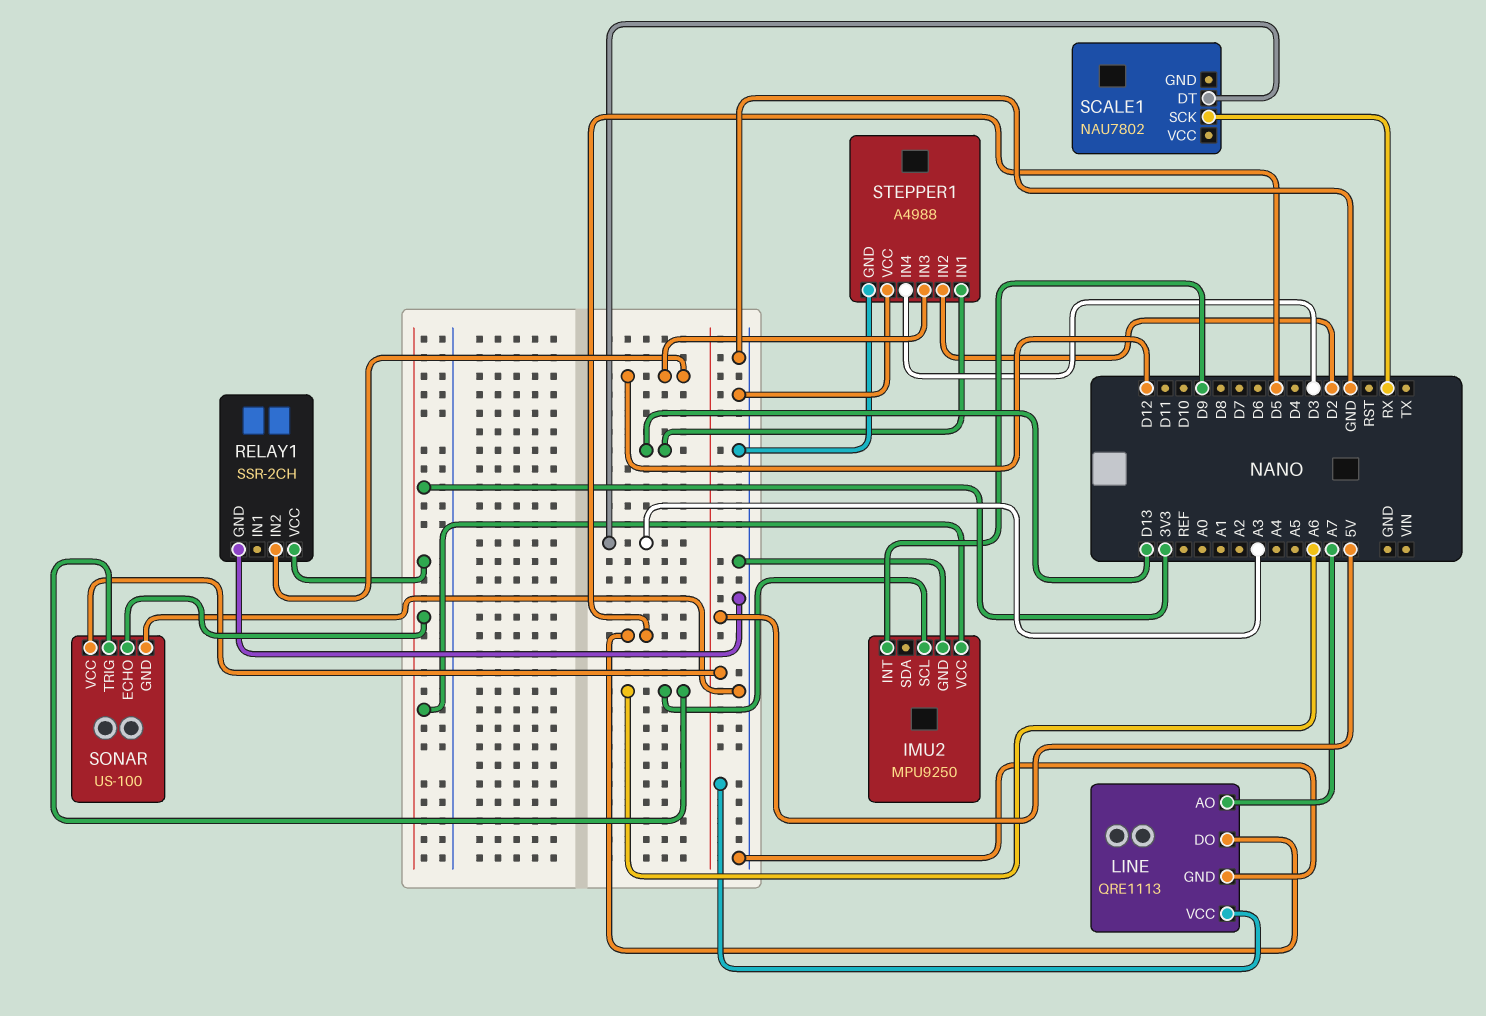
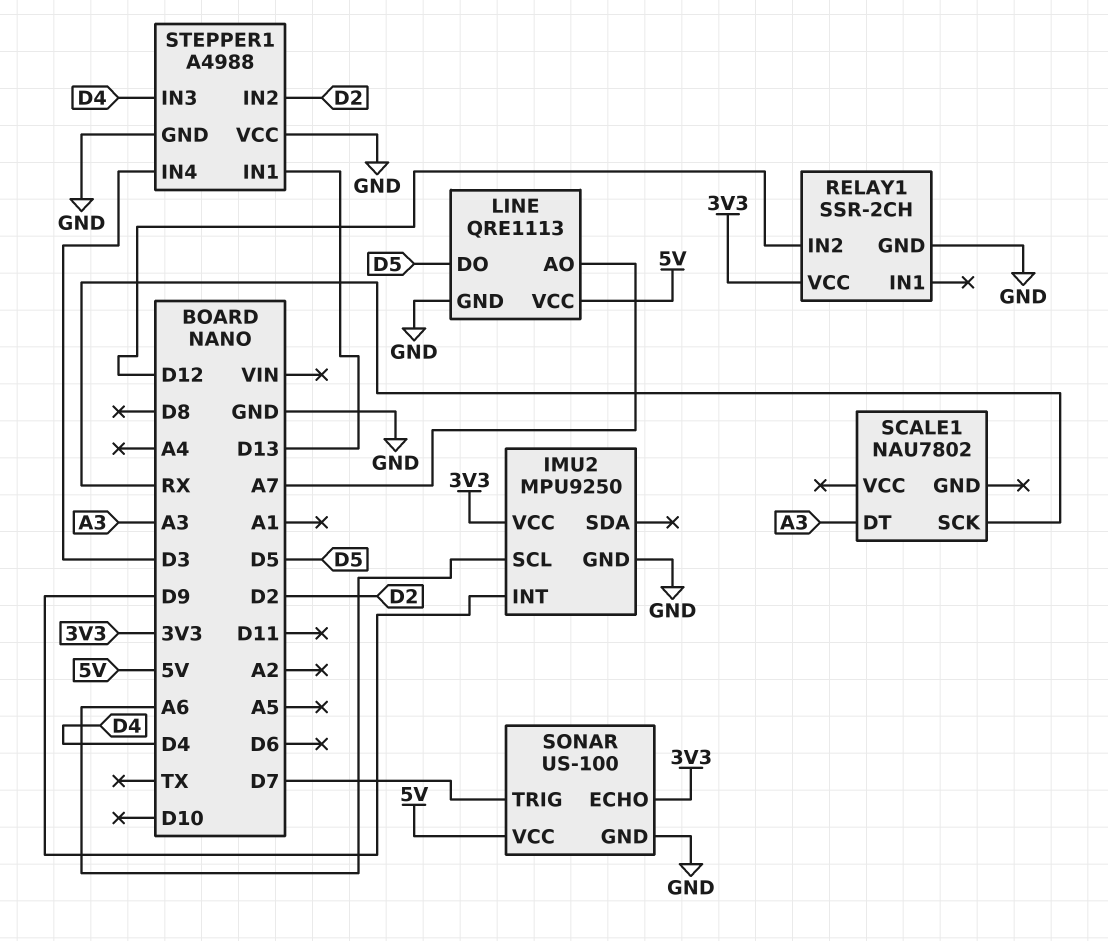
SONAR pin TRIG: A6 -> D7
STEPPER1 pin IN3: D12 -> D4

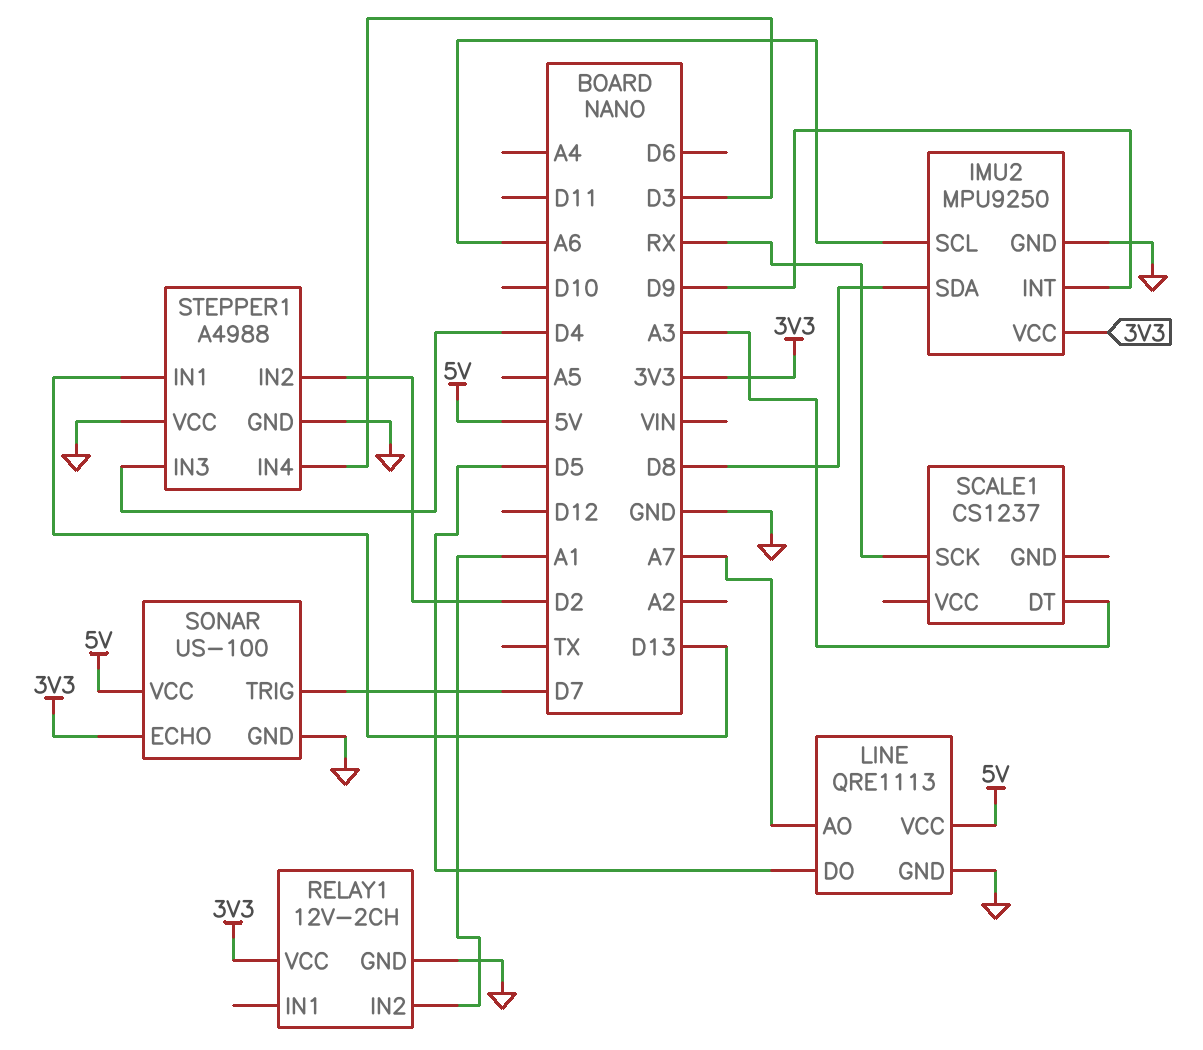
IMU2 pin SDA: none -> D8
RELAY1: SSR-2CH -> 12V-2CH
RELAY1 pin IN2: D12 -> A1
SCALE1: NAU7802 -> CS1237

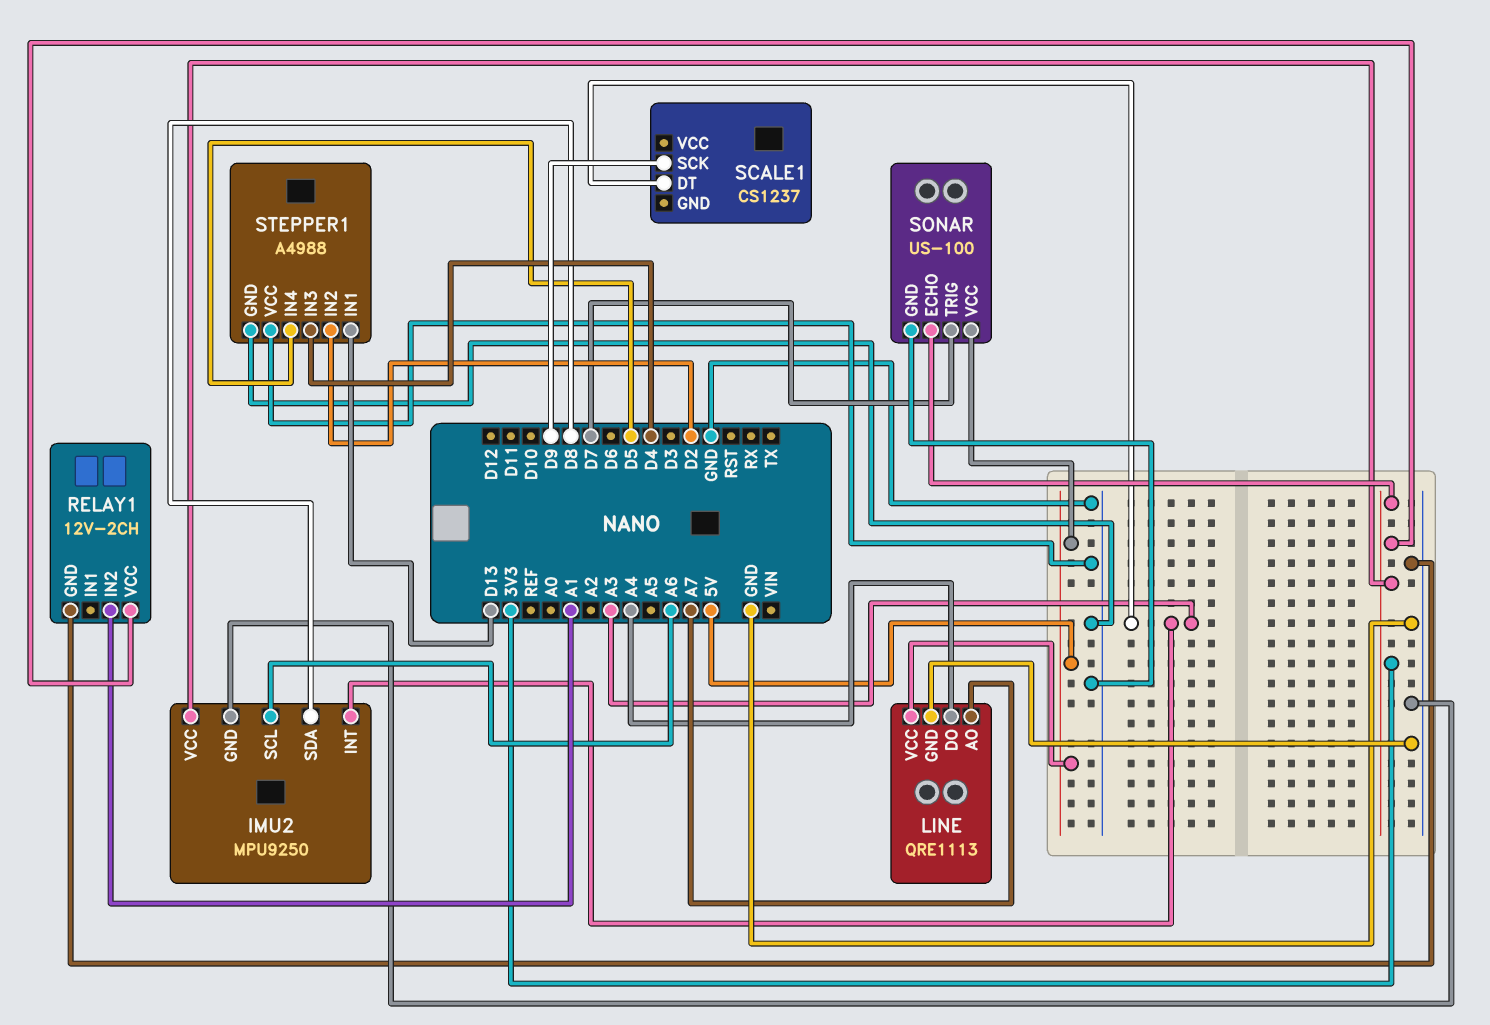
IMU2 pin INT: D9 -> A3
LINE pin DO: D5 -> A4
SCALE1 pin SCK: RX -> D9
STEPPER1 pin IN4: D3 -> D5

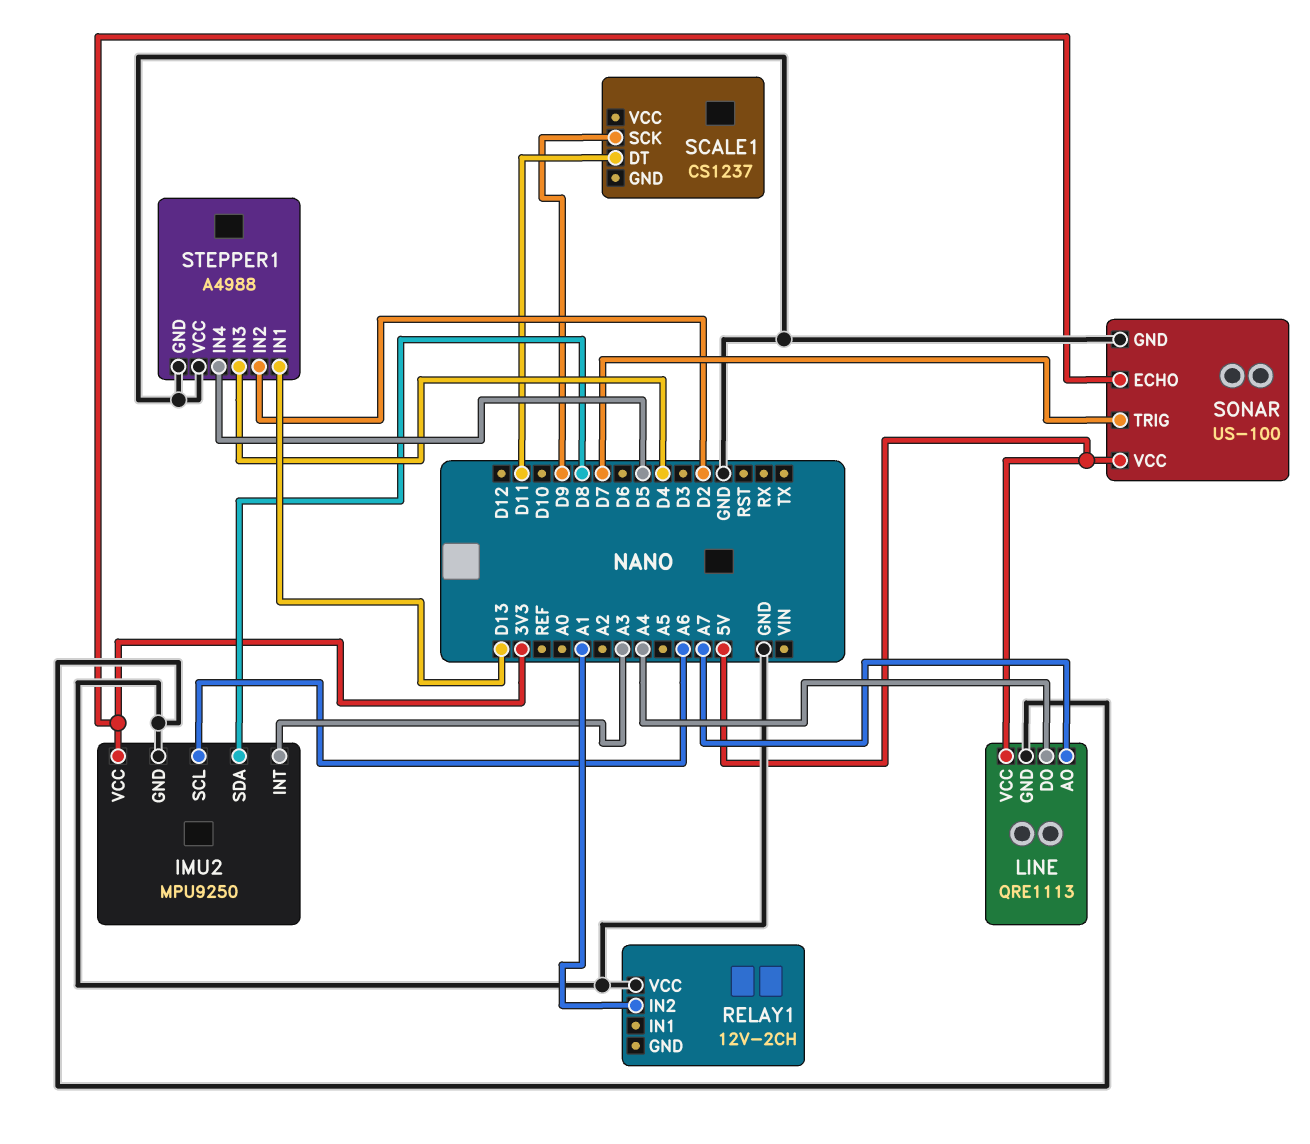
RELAY1 pin GND: GND -> none
RELAY1 pin VCC: 3V3 -> GND
SCALE1 pin DT: A3 -> D11

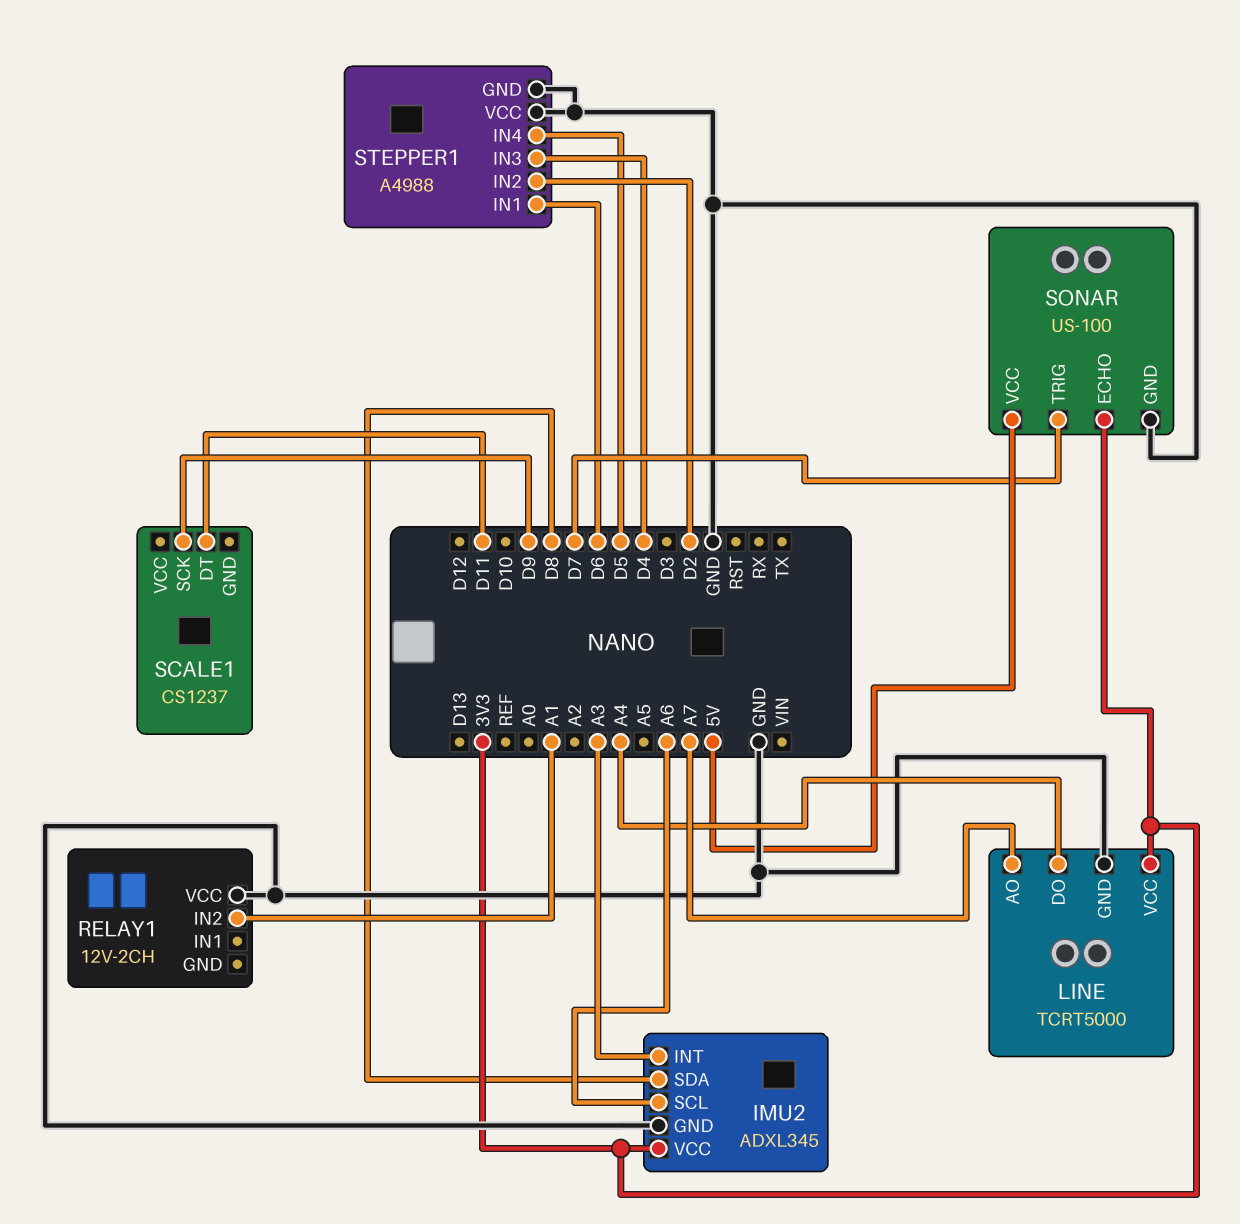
IMU2: MPU9250 -> ADXL345
LINE: QRE1113 -> TCRT5000
LINE pin VCC: 5V -> 3V3
STEPPER1 pin IN1: D13 -> D6

